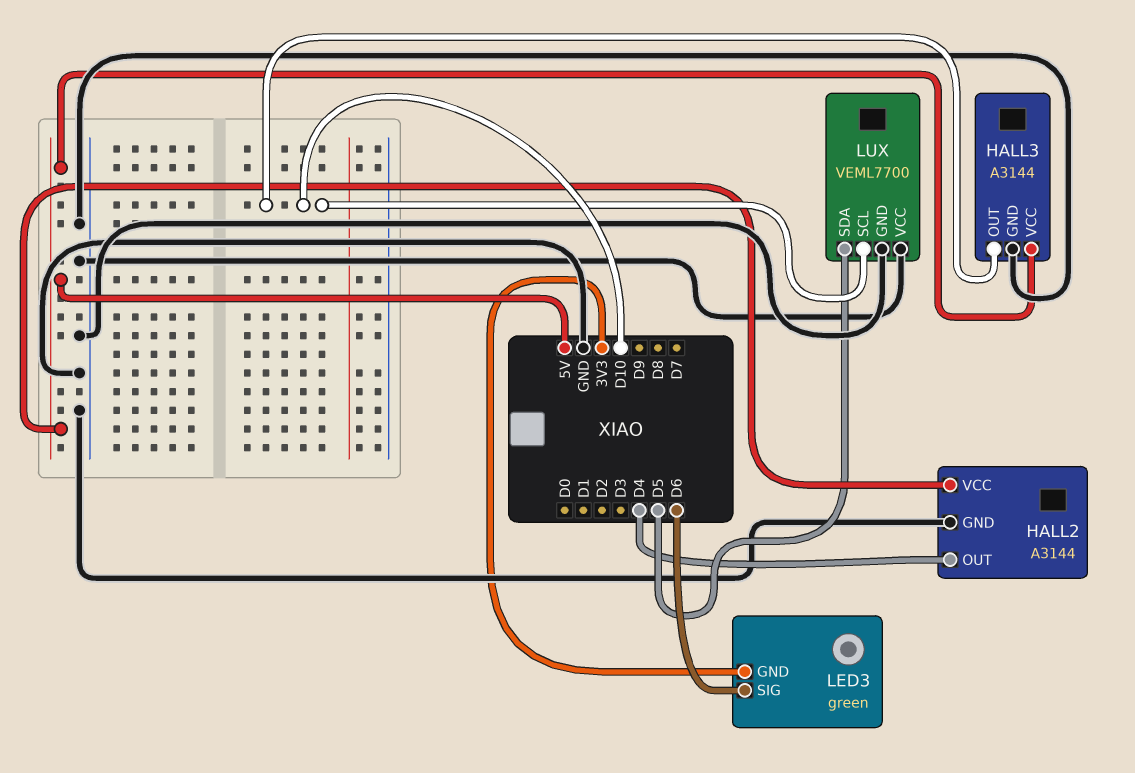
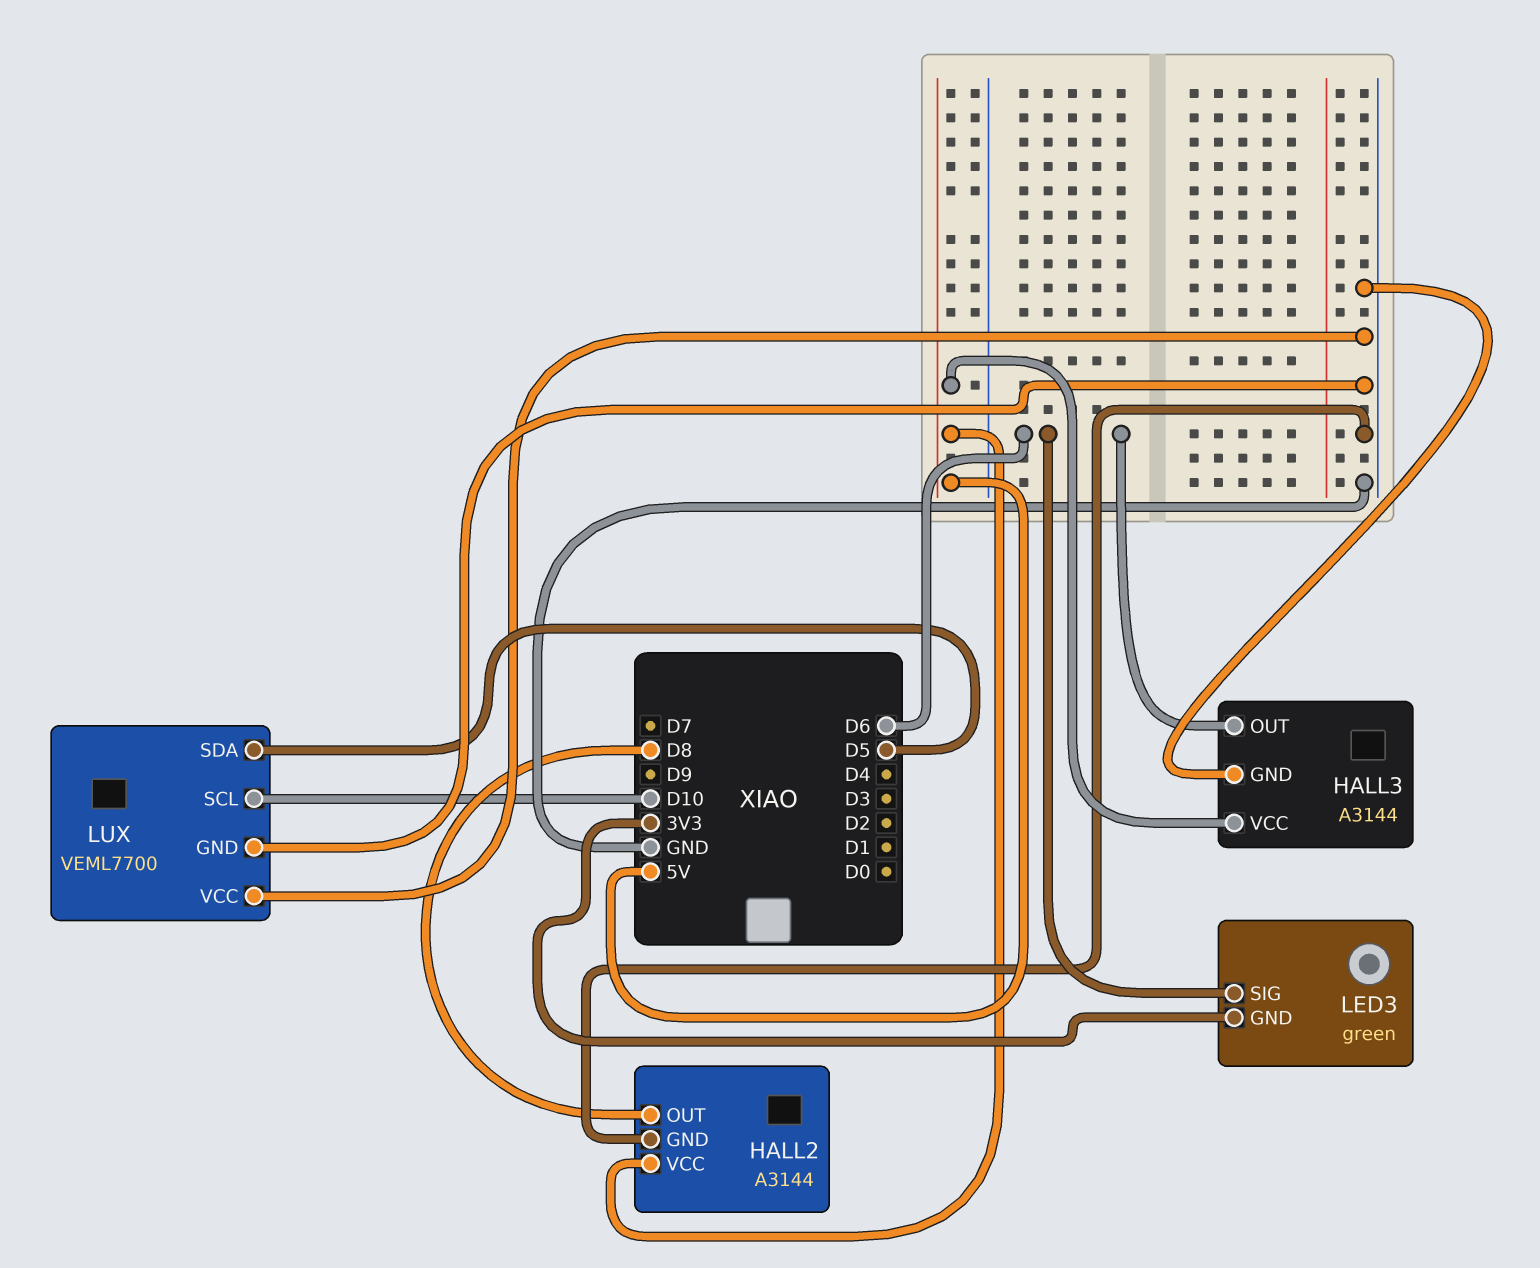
HALL2 pin OUT: D4 -> D8
HALL3 pin OUT: D10 -> D6

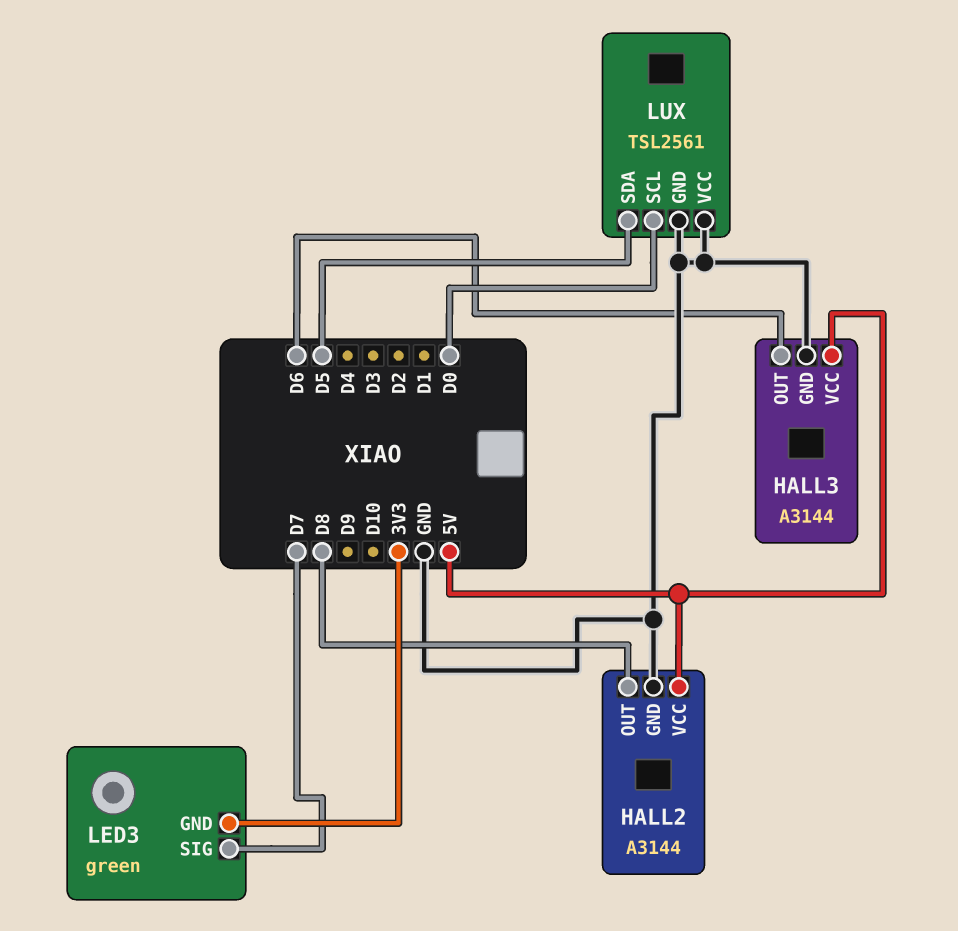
LED3 pin SIG: D6 -> D7
LUX: VEML7700 -> TSL2561
LUX pin SCL: D10 -> D0

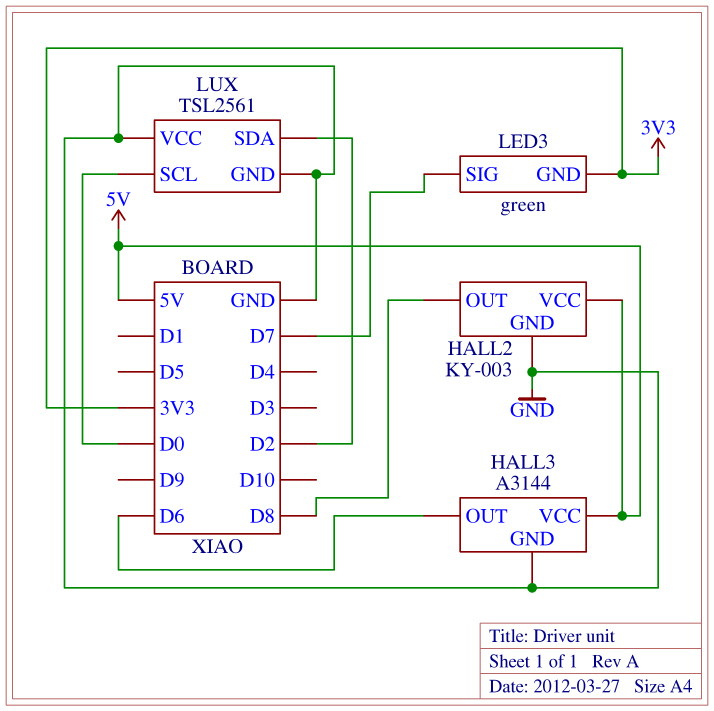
HALL2: A3144 -> KY-003
LUX pin SDA: D5 -> D2

